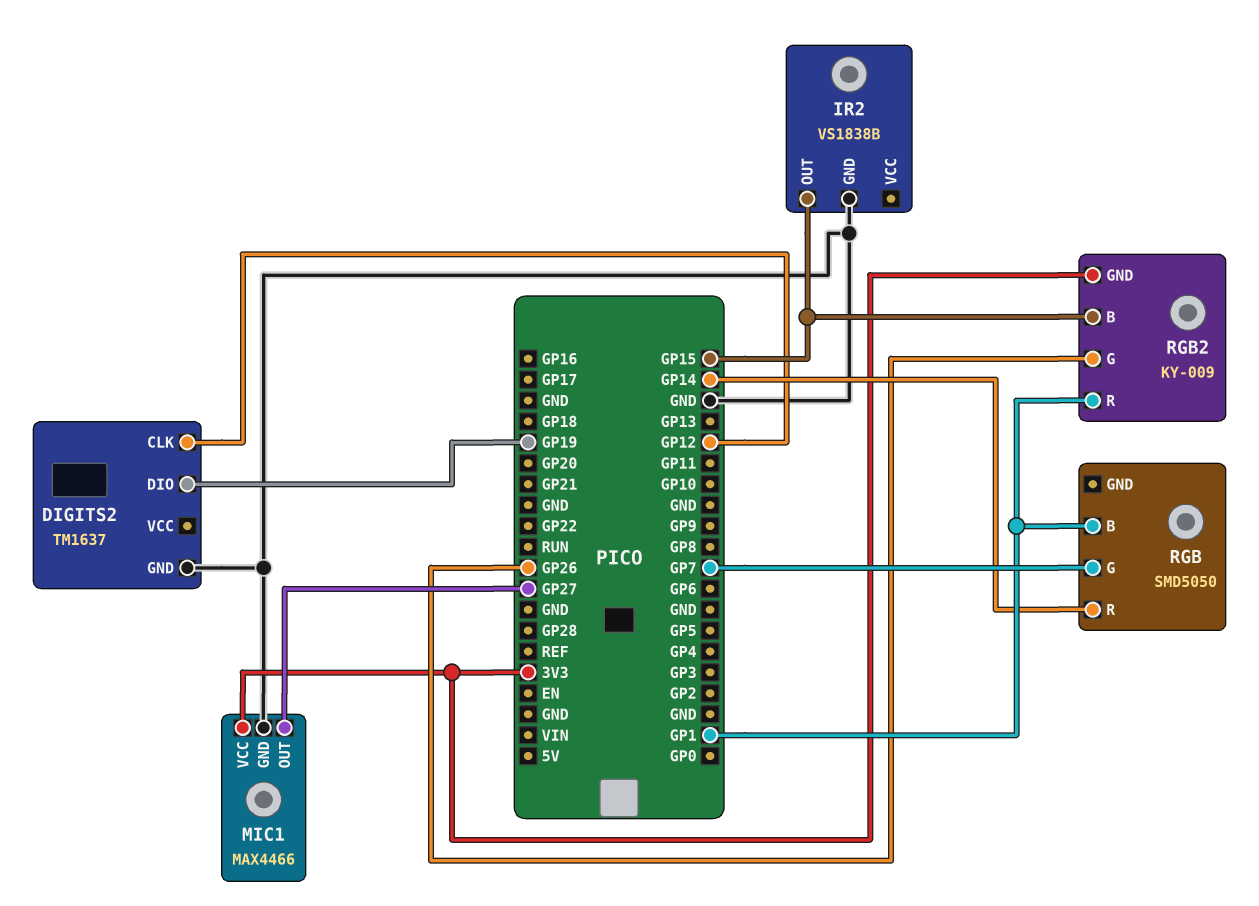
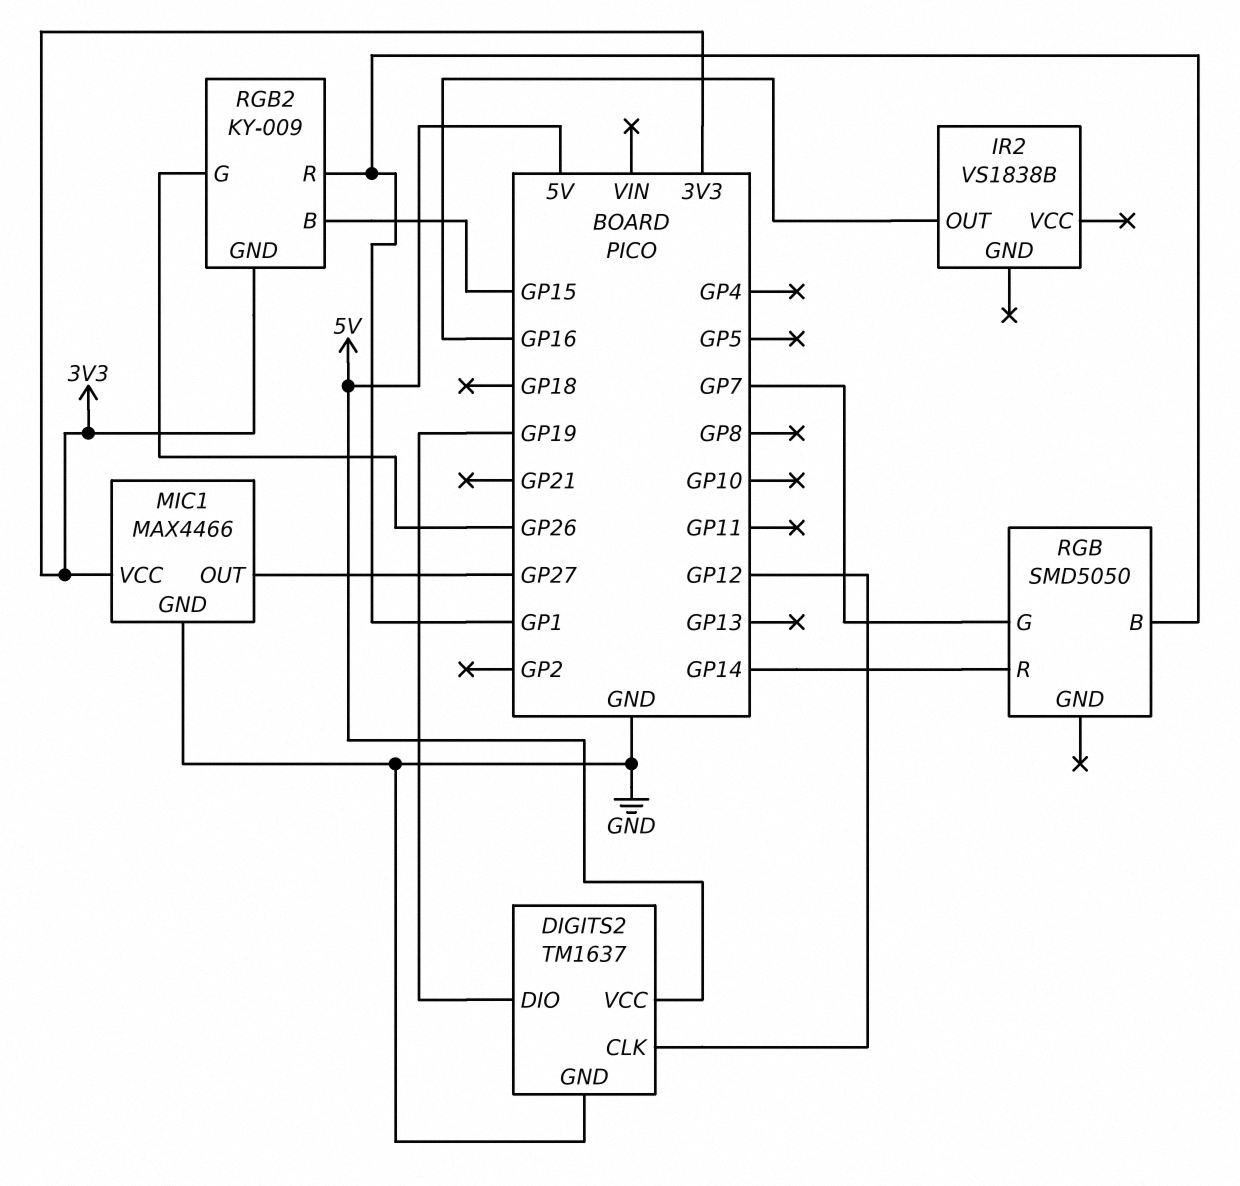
DIGITS2 pin VCC: none -> 5V
IR2 pin GND: GND -> none
IR2 pin OUT: GP15 -> GP16

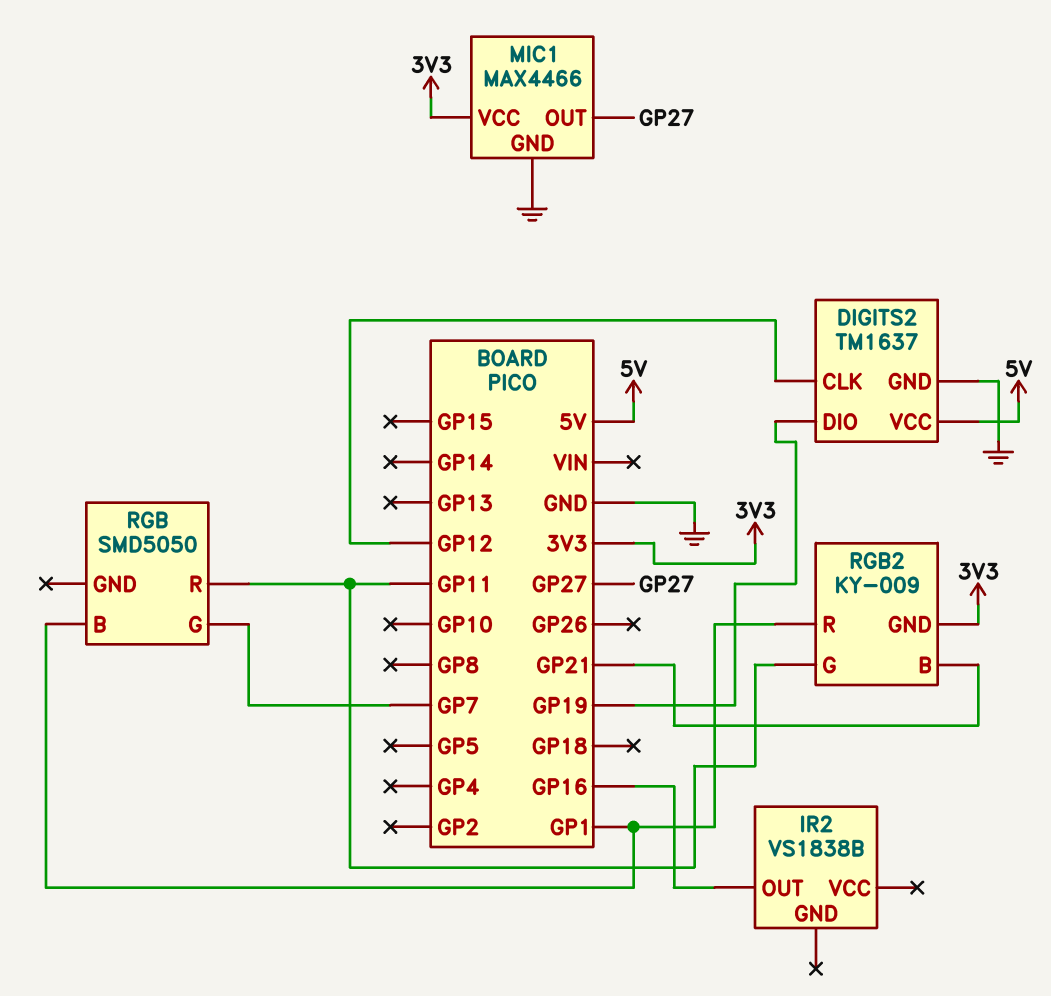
RGB pin R: GP14 -> GP11
RGB2 pin B: GP15 -> GP21
RGB2 pin G: GP26 -> GP11

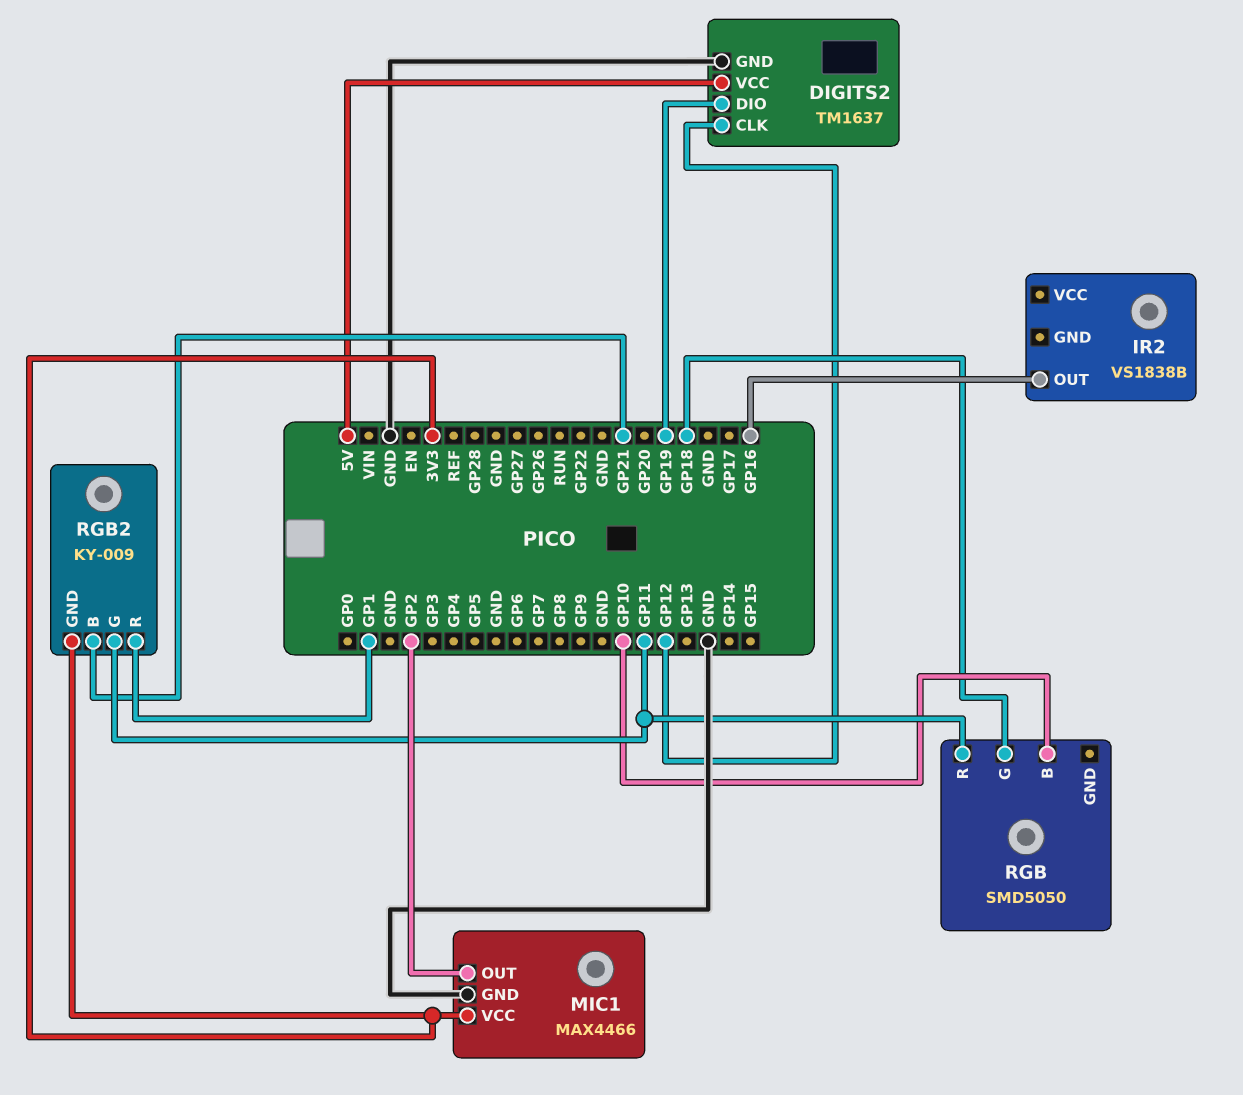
MIC1 pin OUT: GP27 -> GP2
RGB pin B: GP1 -> GP10
RGB pin G: GP7 -> GP18

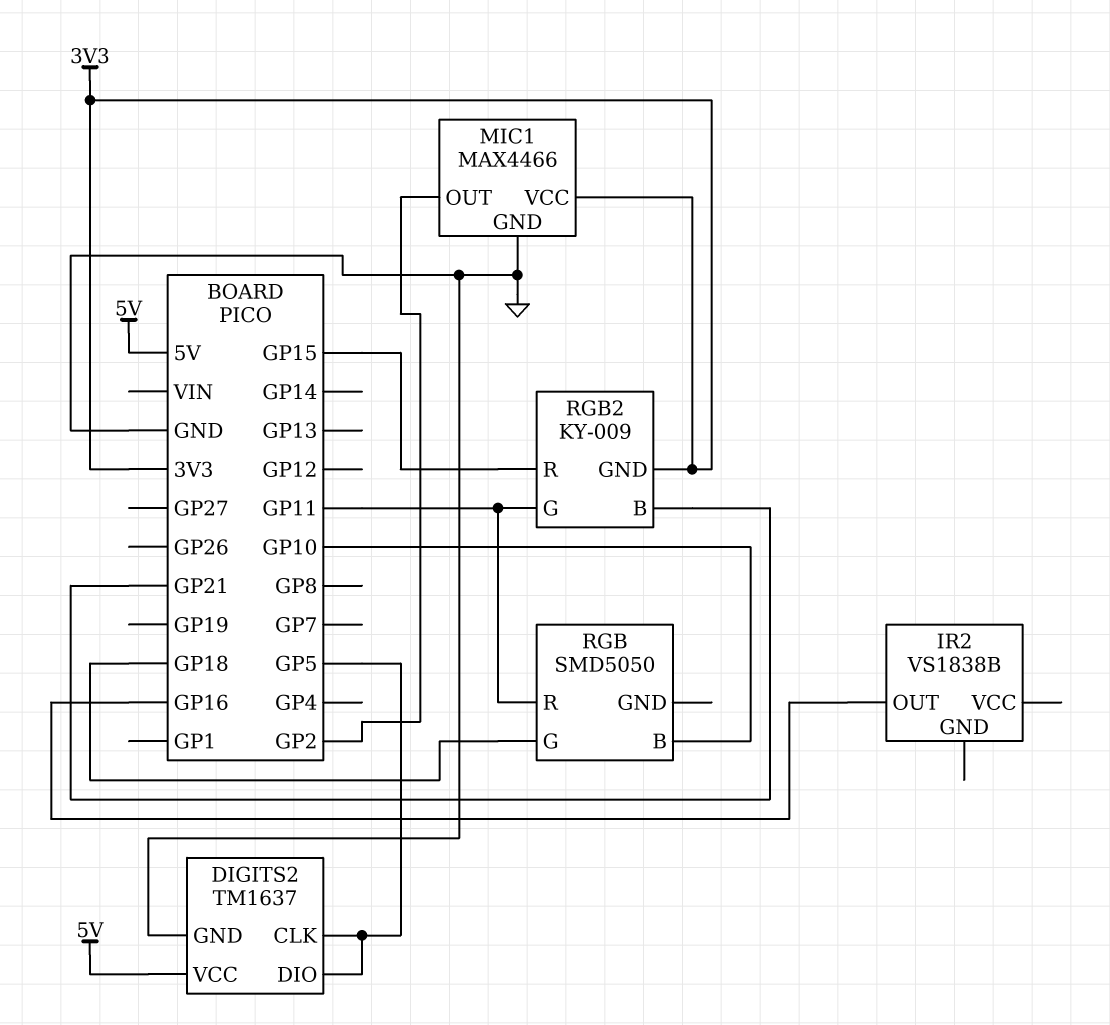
DIGITS2 pin CLK: GP12 -> GP5
DIGITS2 pin DIO: GP19 -> GP5
RGB2 pin R: GP1 -> GP15

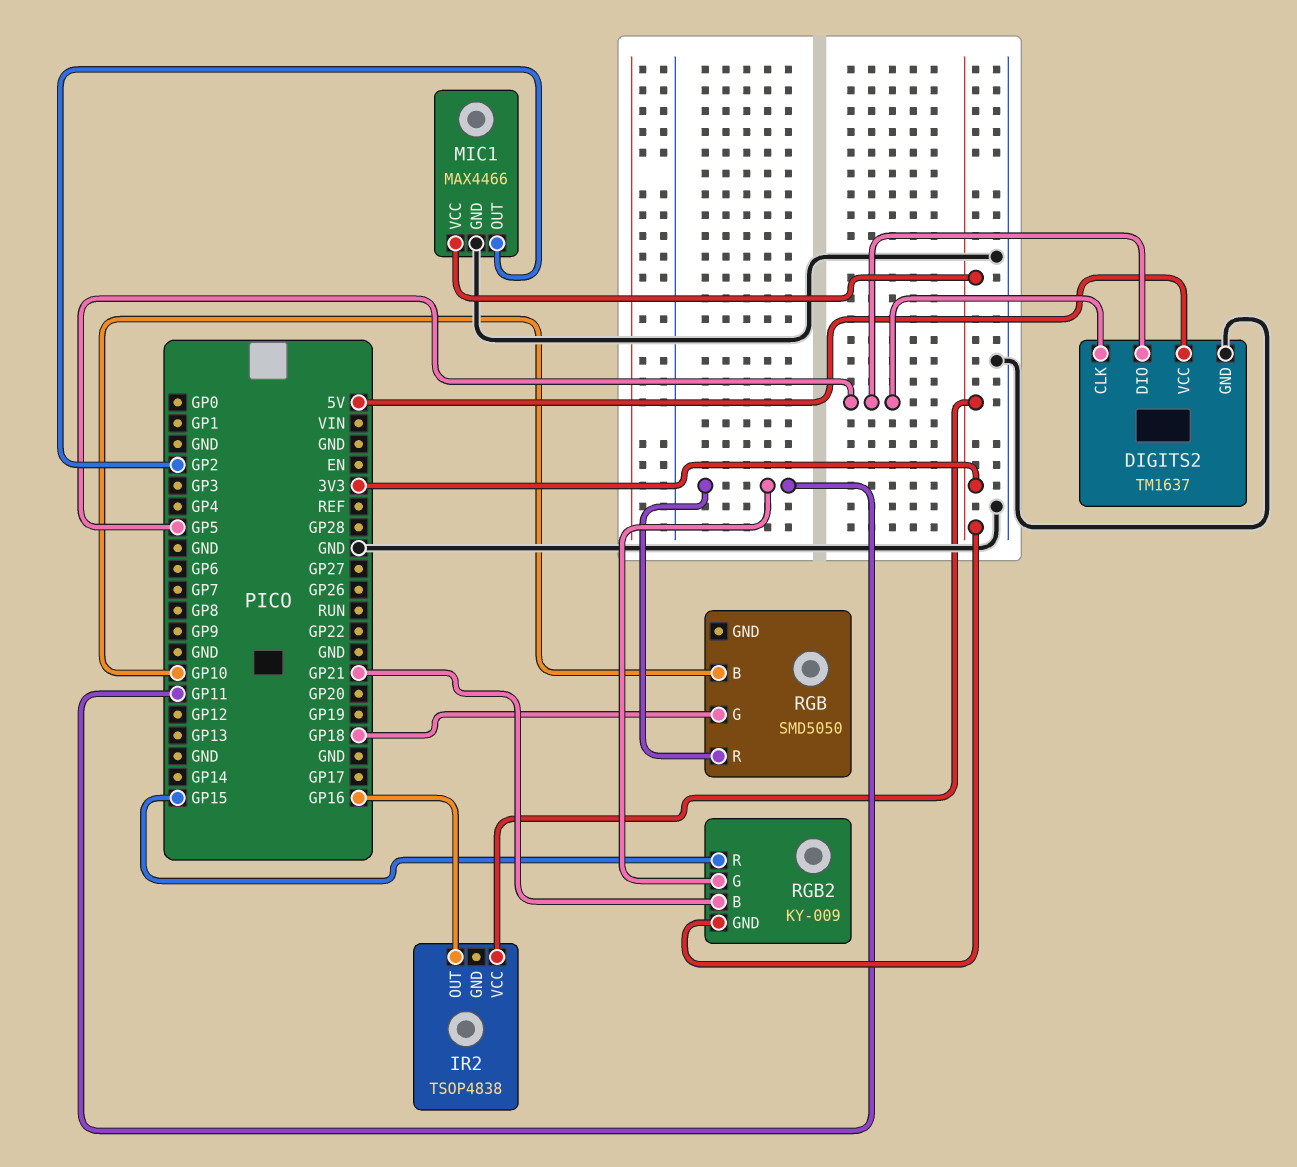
IR2: VS1838B -> TSOP4838
IR2 pin VCC: none -> 3V3

